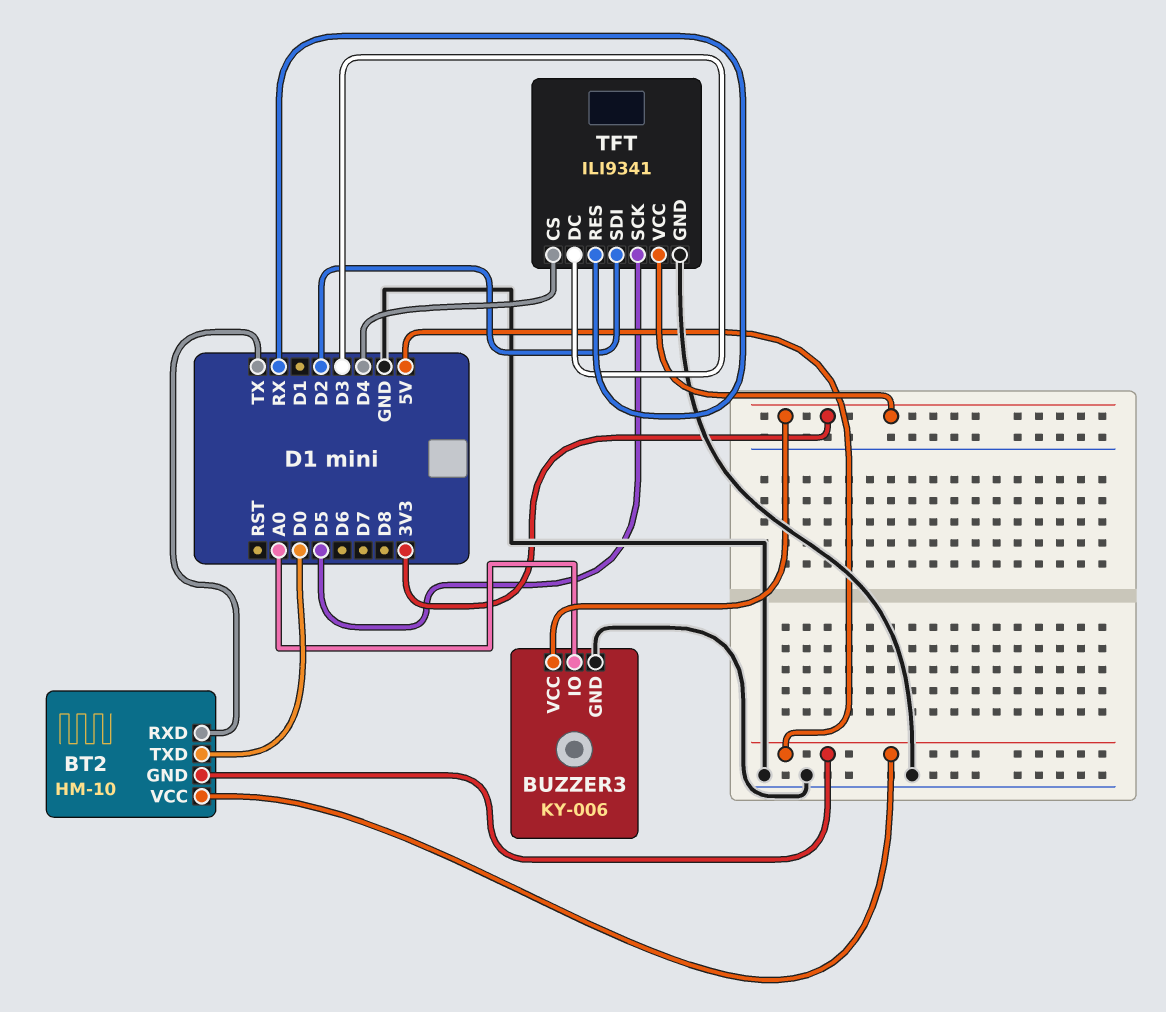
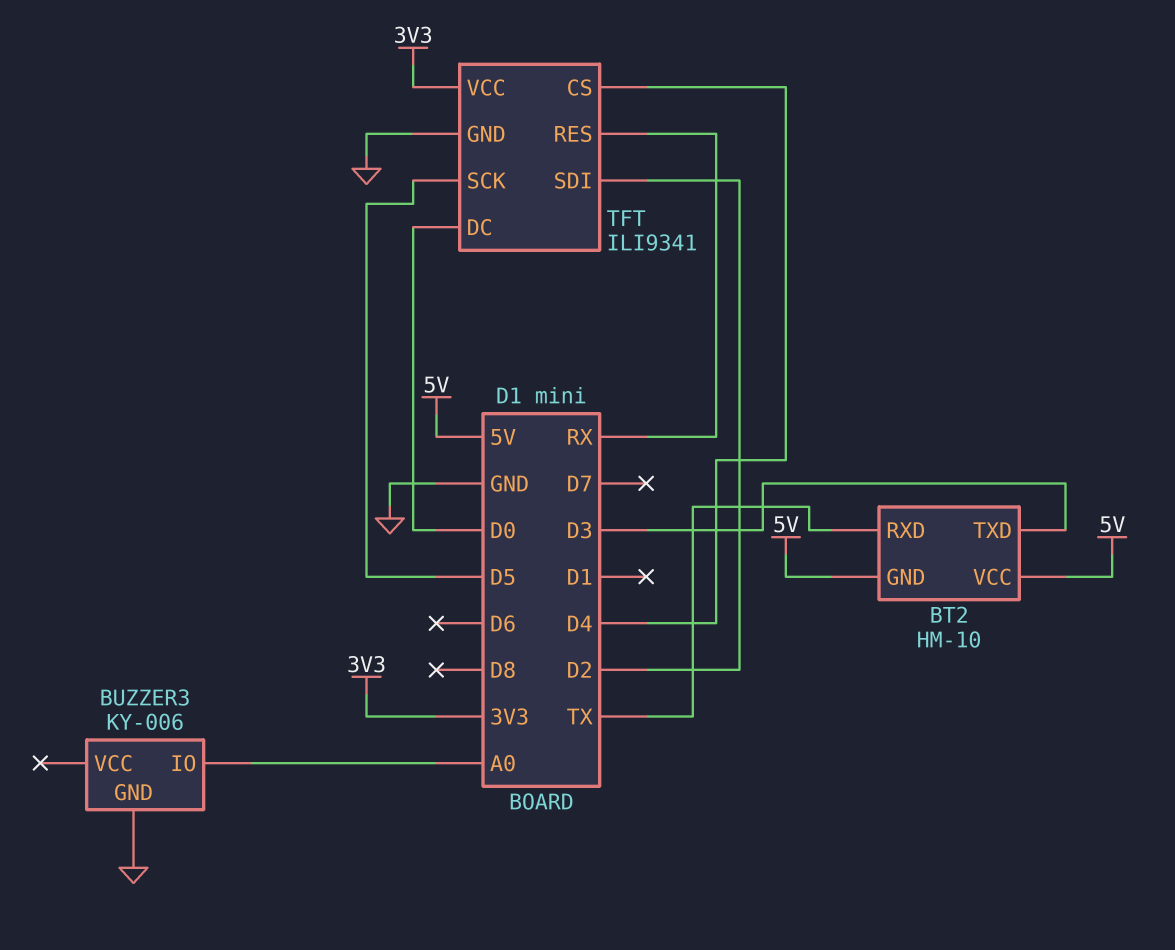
BT2 pin TXD: D0 -> D3
BUZZER3 pin VCC: 3V3 -> none
TFT pin DC: D3 -> D0

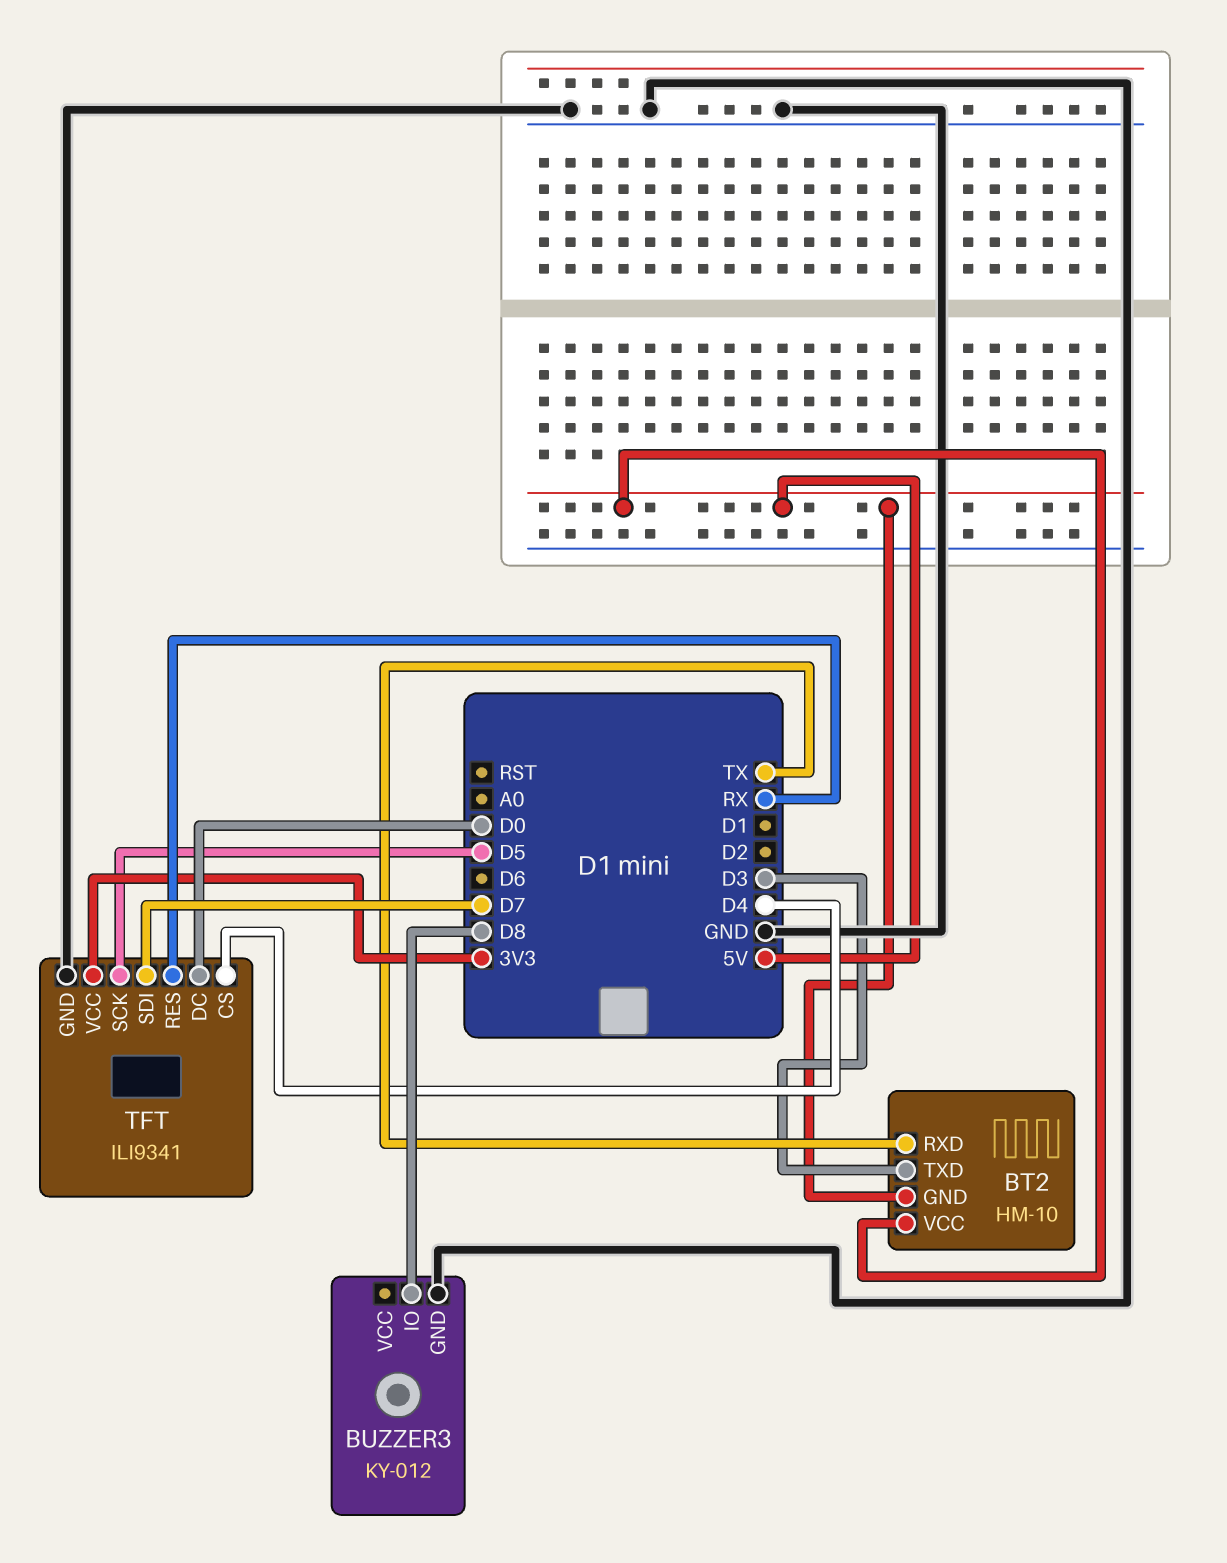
BUZZER3: KY-006 -> KY-012
BUZZER3 pin IO: A0 -> D8
TFT pin SDI: D2 -> D7

